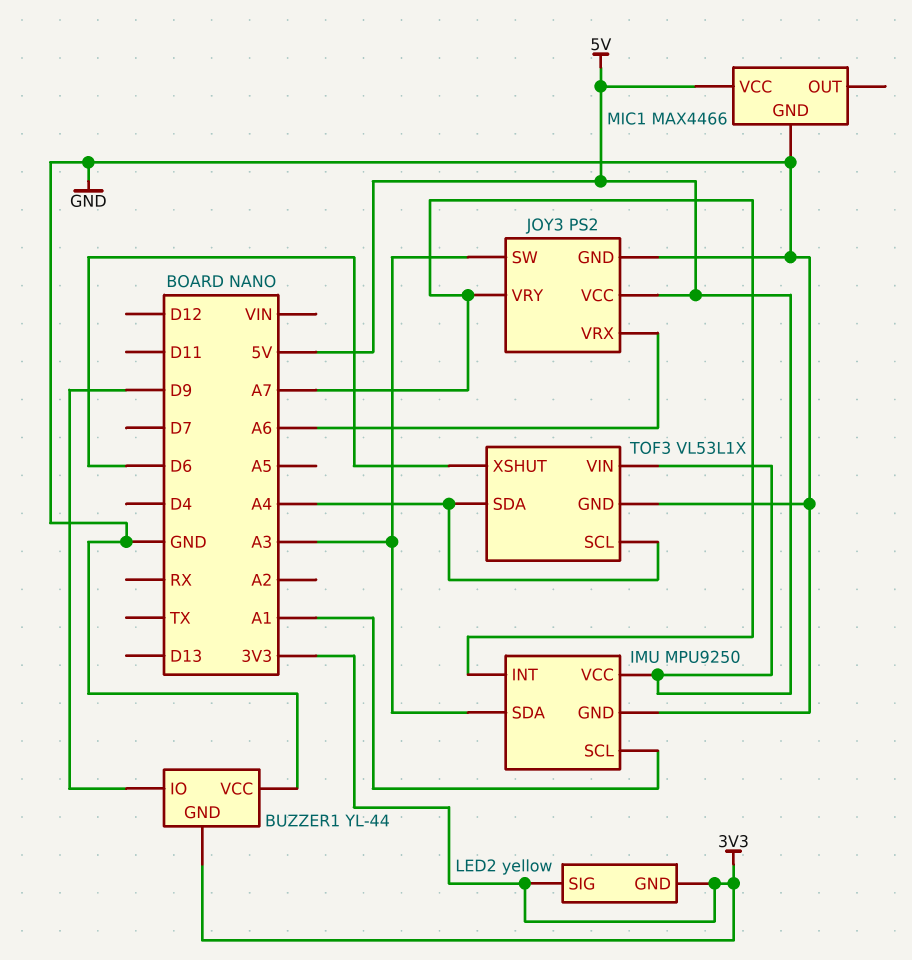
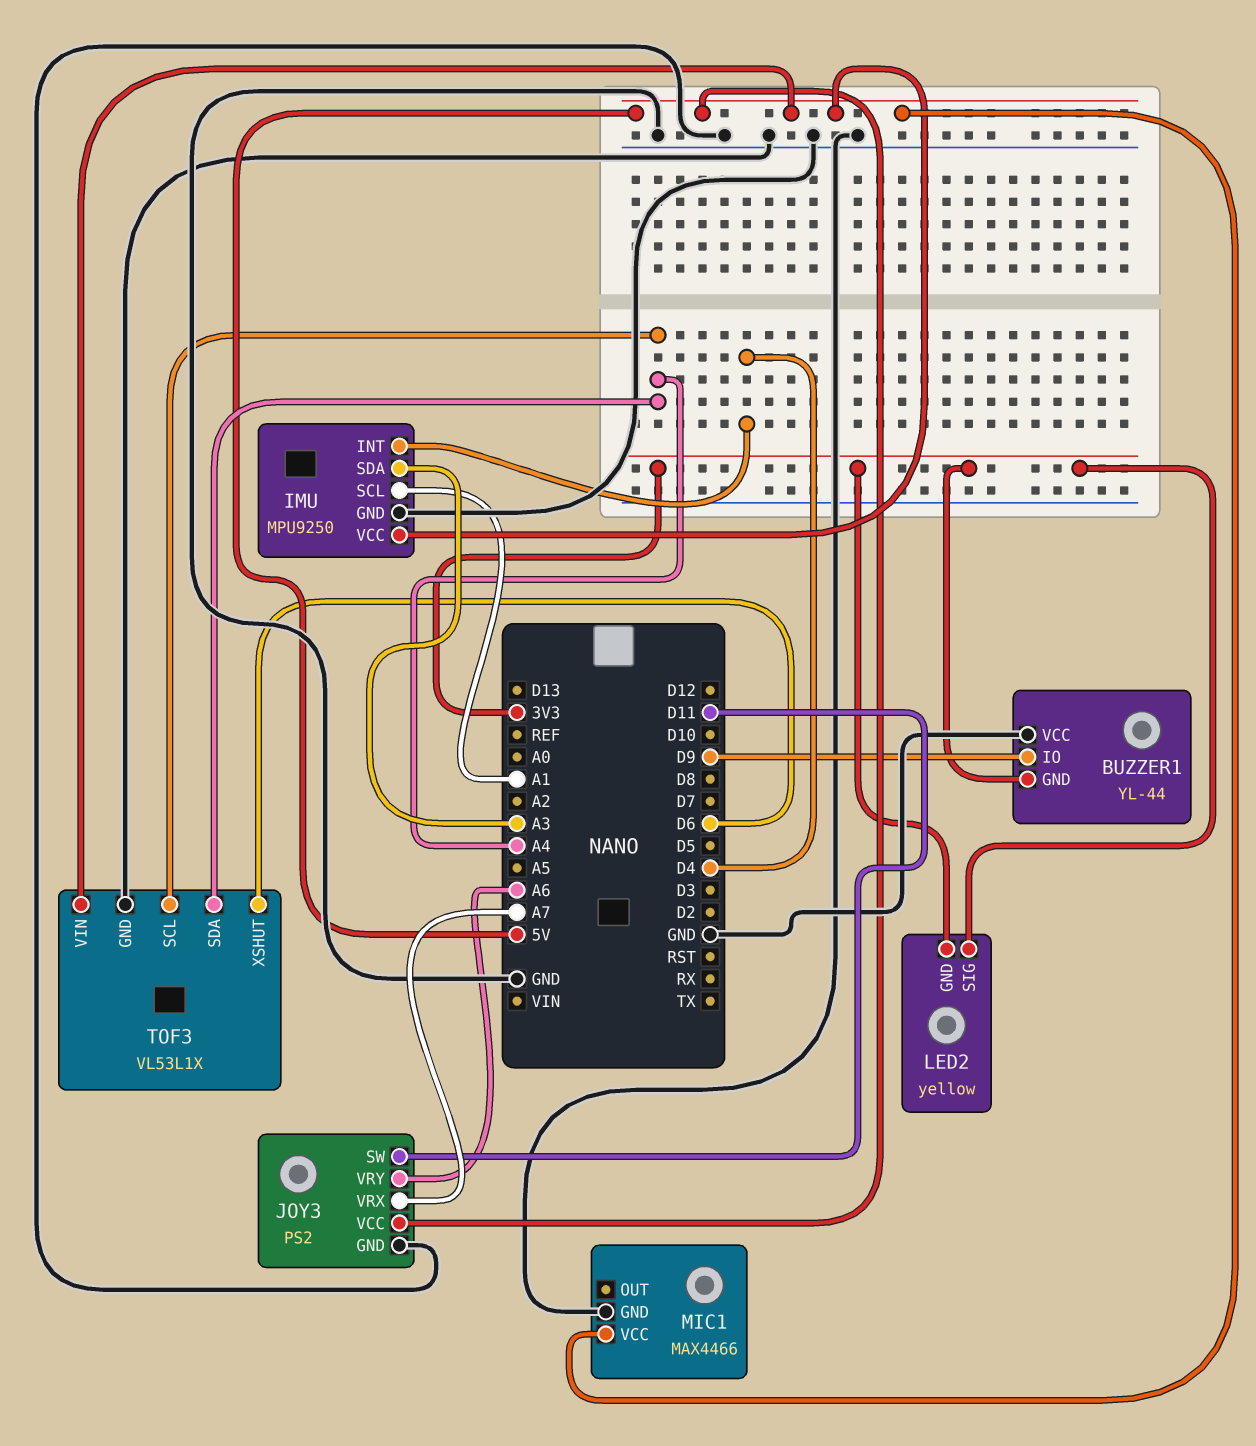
IMU pin INT: A7 -> D4
JOY3 pin SW: A3 -> D11
JOY3 pin VRX: A6 -> A7
JOY3 pin VRY: A7 -> A6

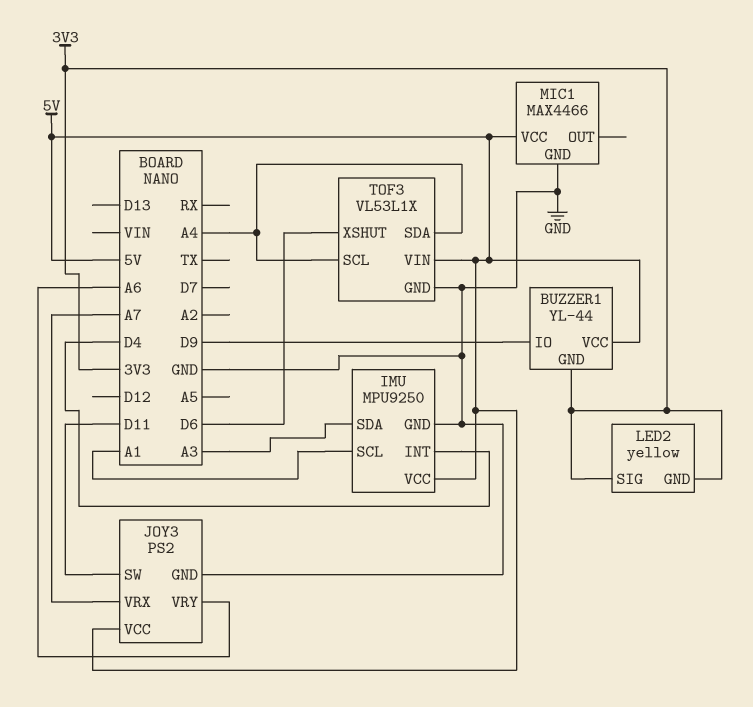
BUZZER1 pin VCC: GND -> 5V

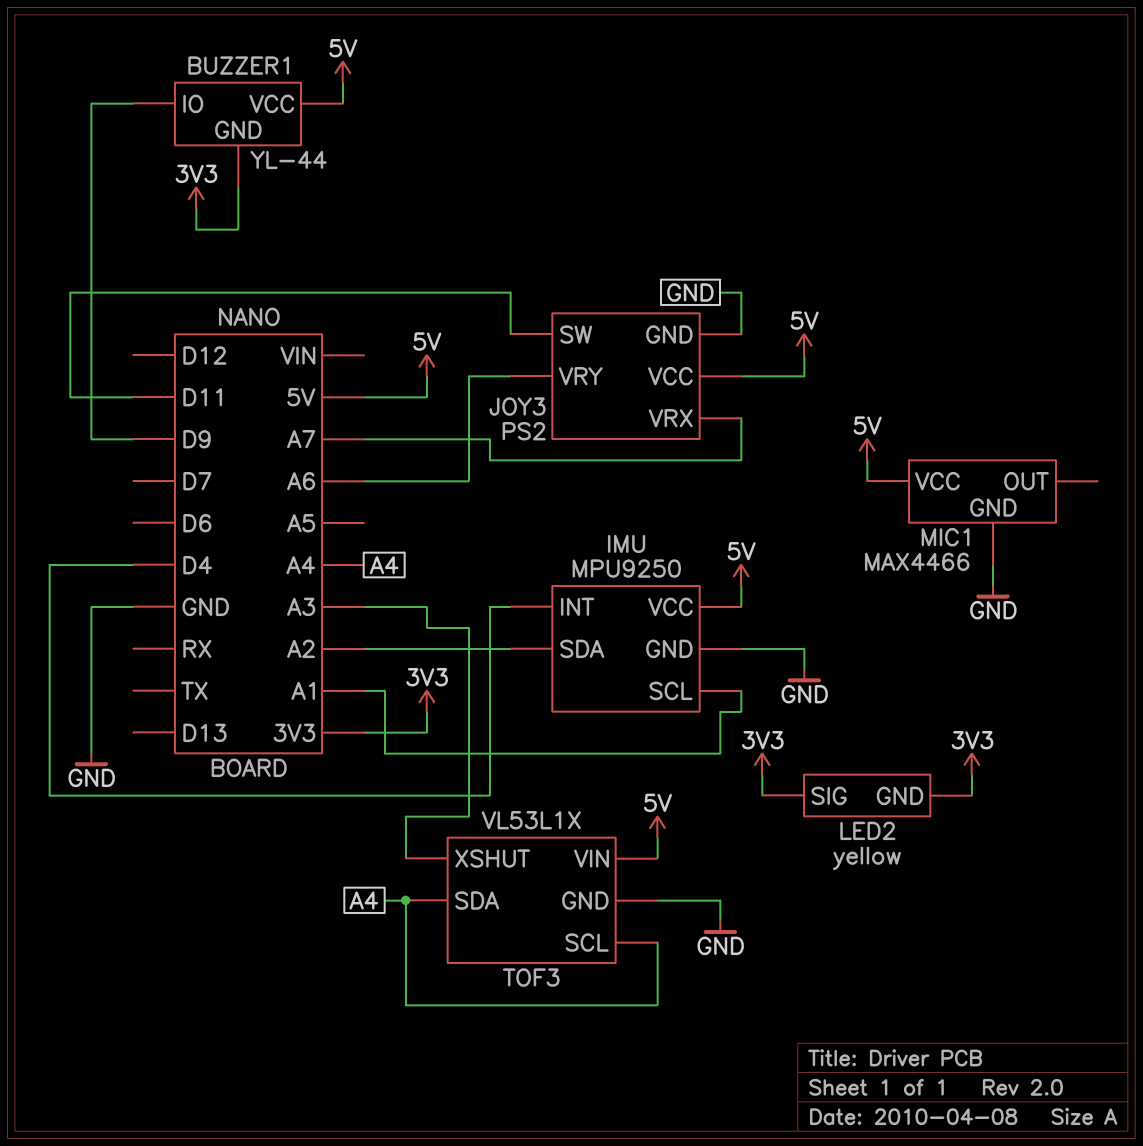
IMU pin SDA: A3 -> A2
TOF3 pin XSHUT: D6 -> A3

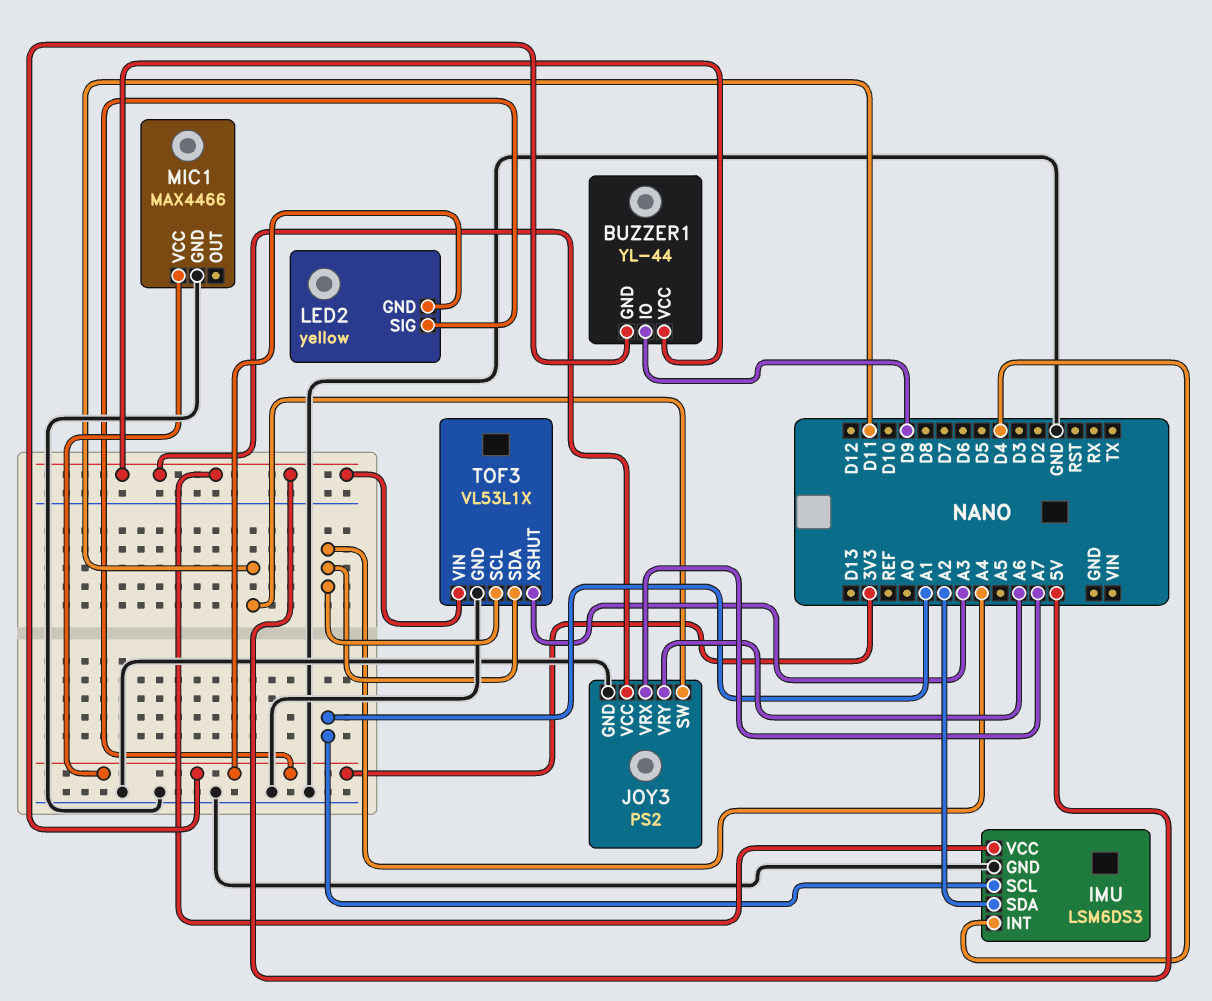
IMU: MPU9250 -> LSM6DS3
MIC1 pin VCC: 5V -> 3V3

